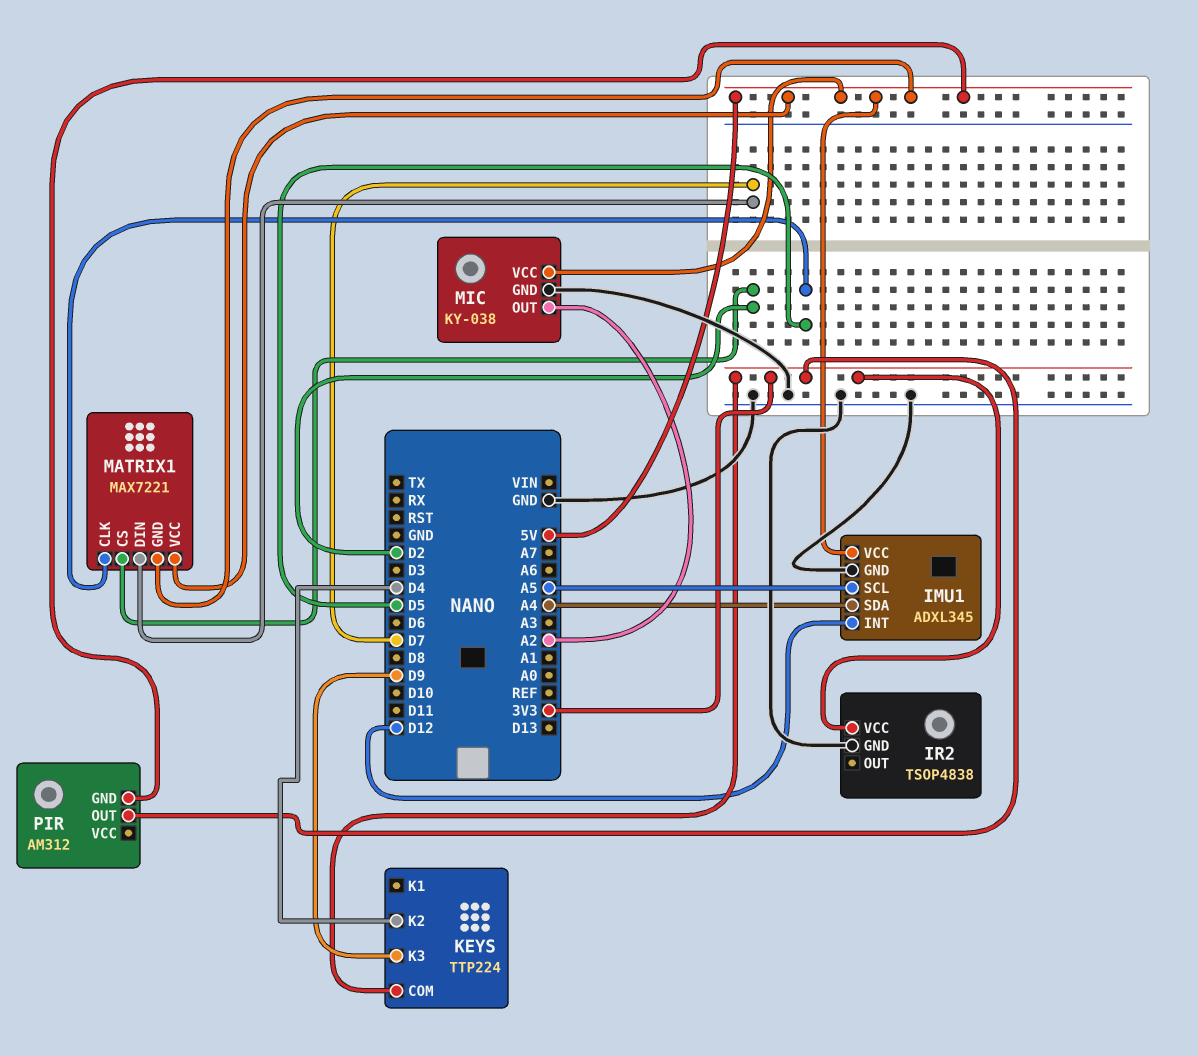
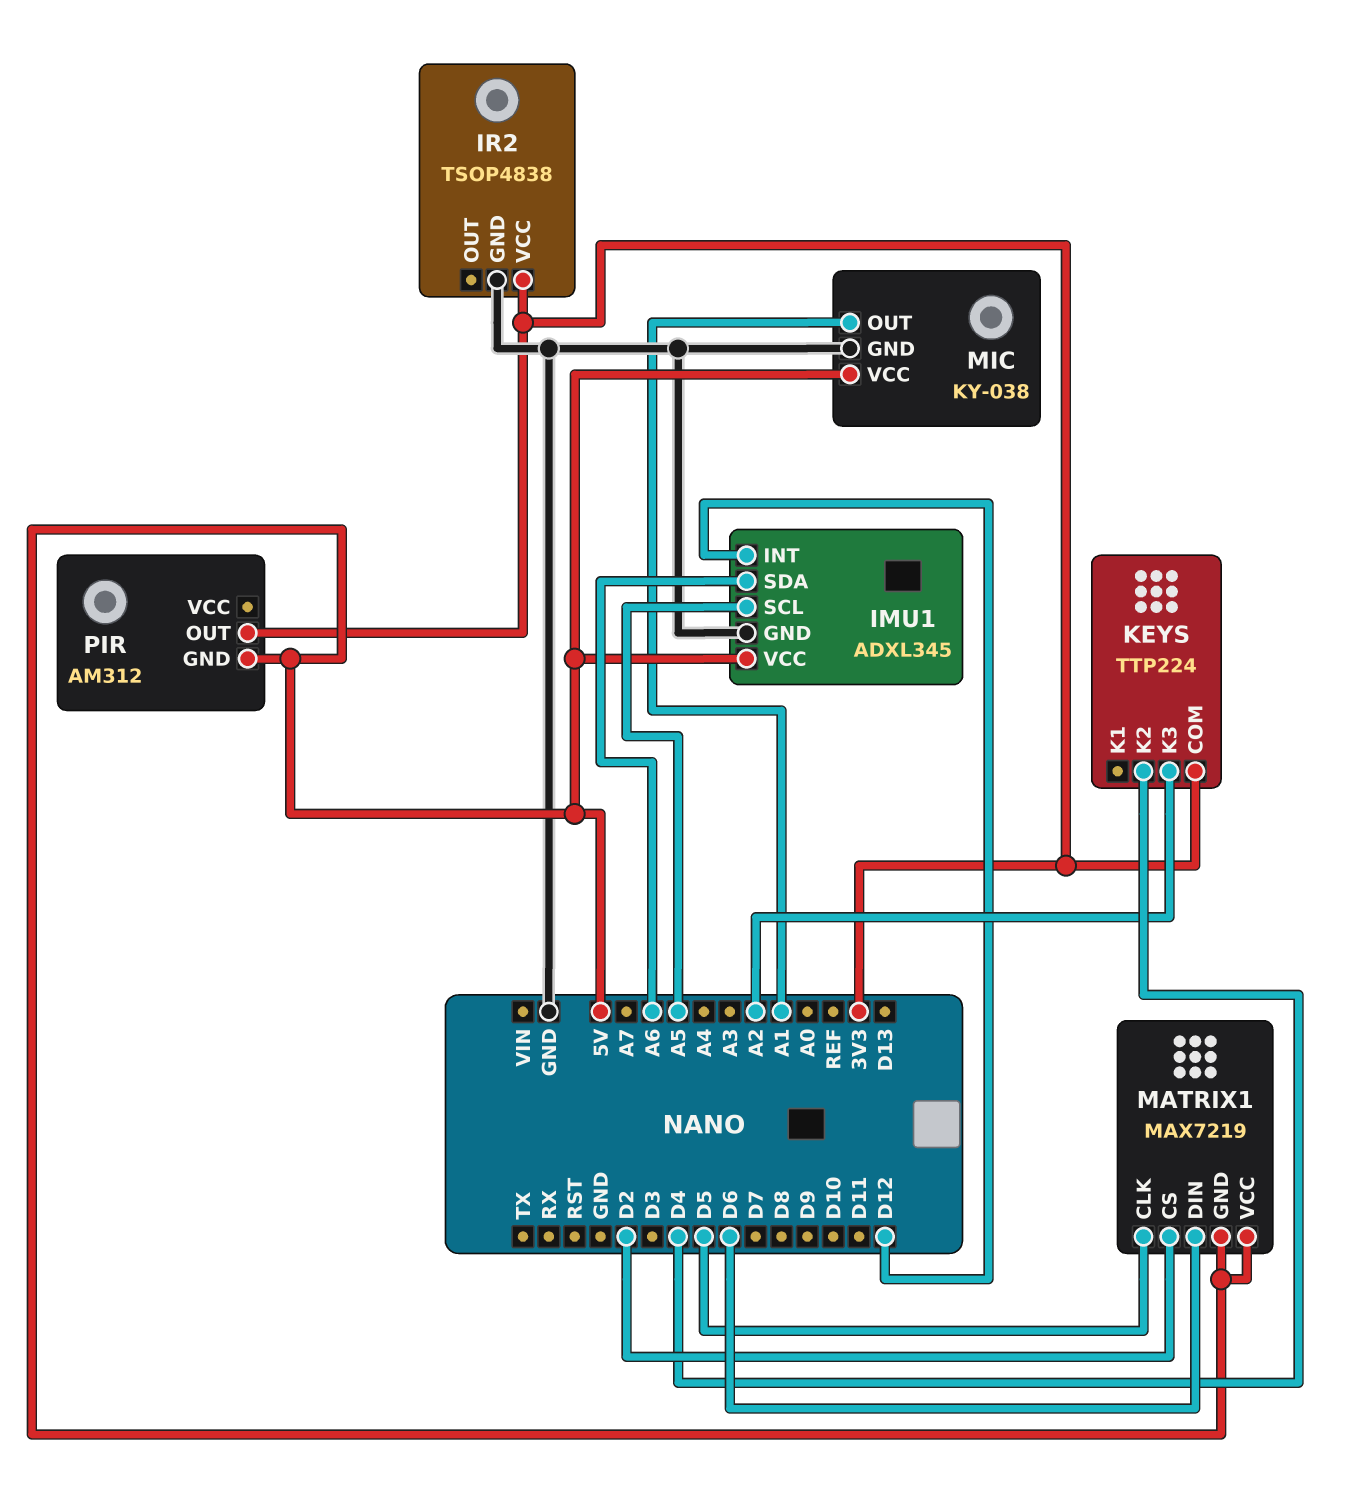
IMU1 pin SDA: A4 -> A6
KEYS pin K3: D9 -> A2
MATRIX1: MAX7221 -> MAX7219
MATRIX1 pin DIN: D7 -> D6
MIC pin OUT: A2 -> A1

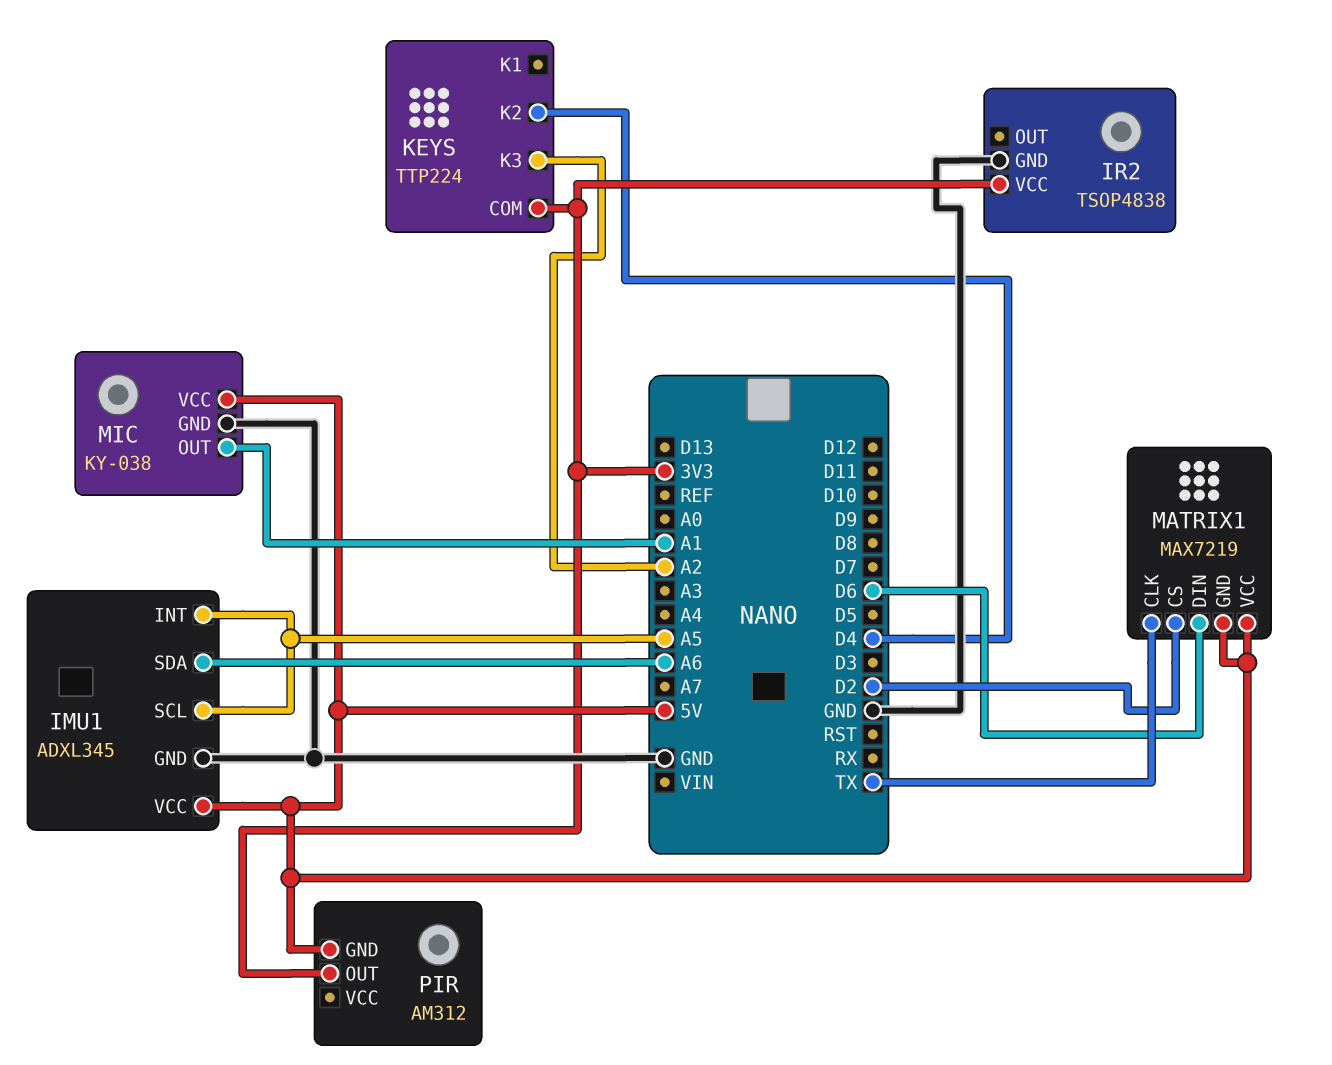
IMU1 pin INT: D12 -> A5
MATRIX1 pin CLK: D5 -> TX

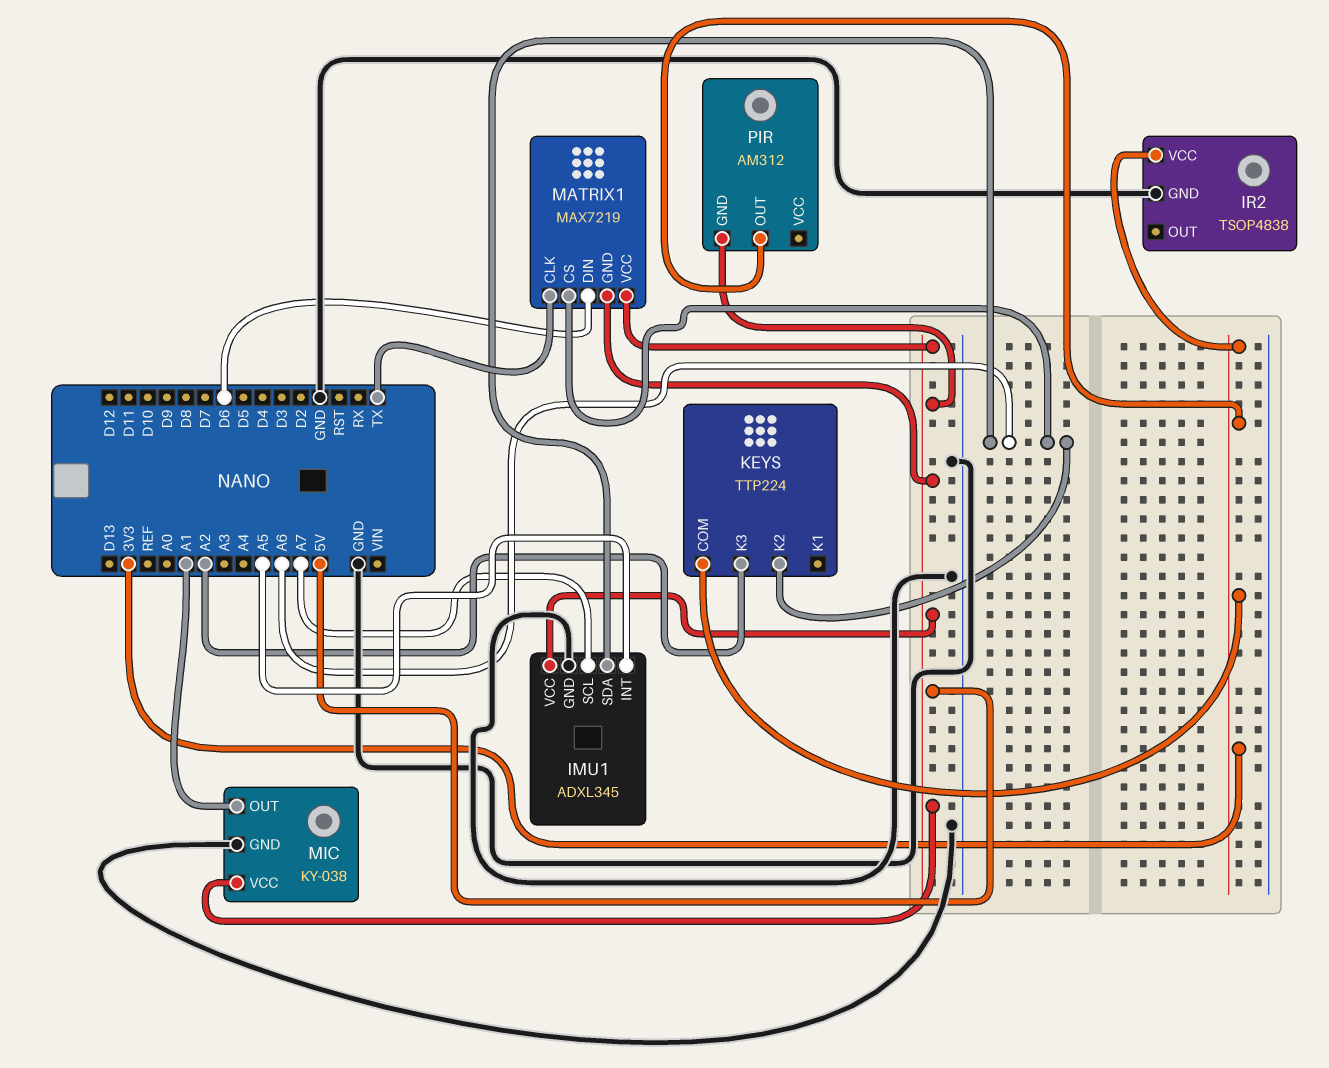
IMU1 pin SCL: A5 -> A7
KEYS pin K2: D4 -> A6
MATRIX1 pin CS: D2 -> A6

